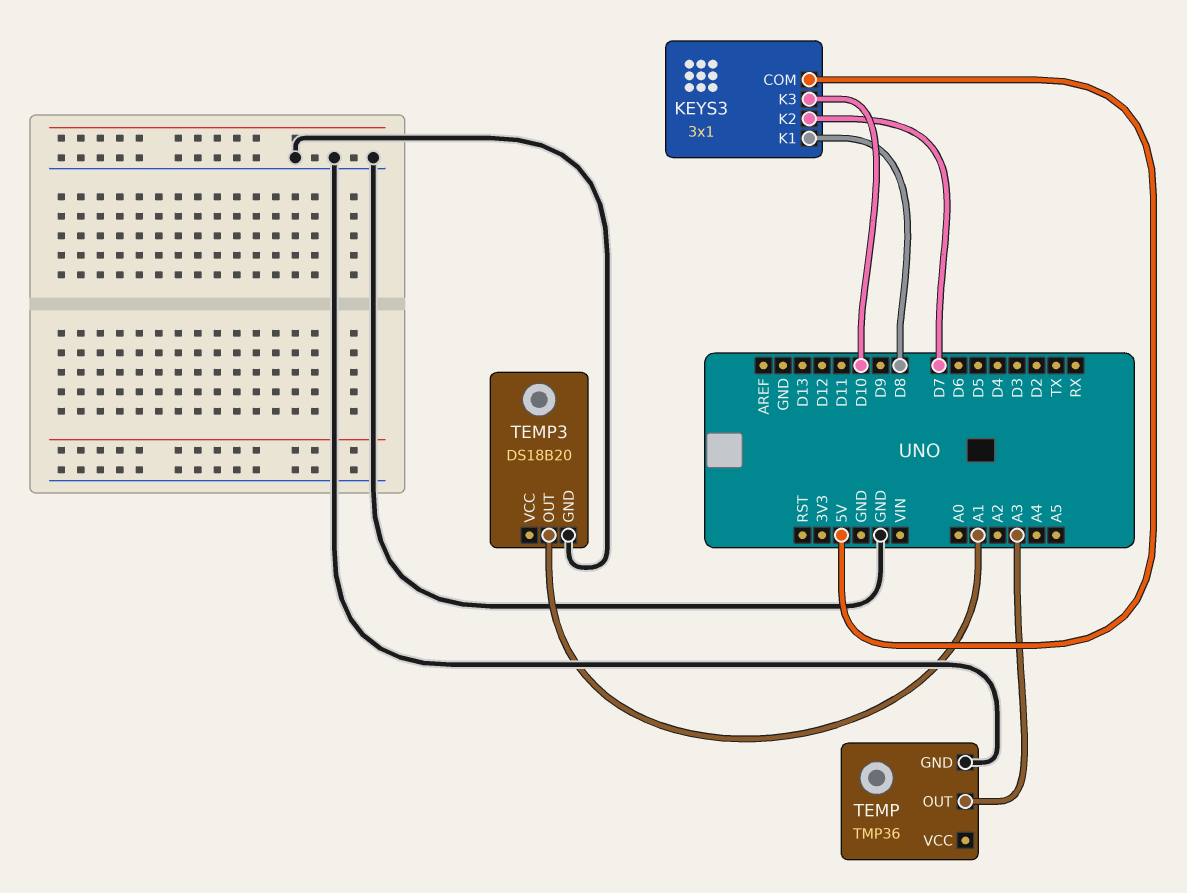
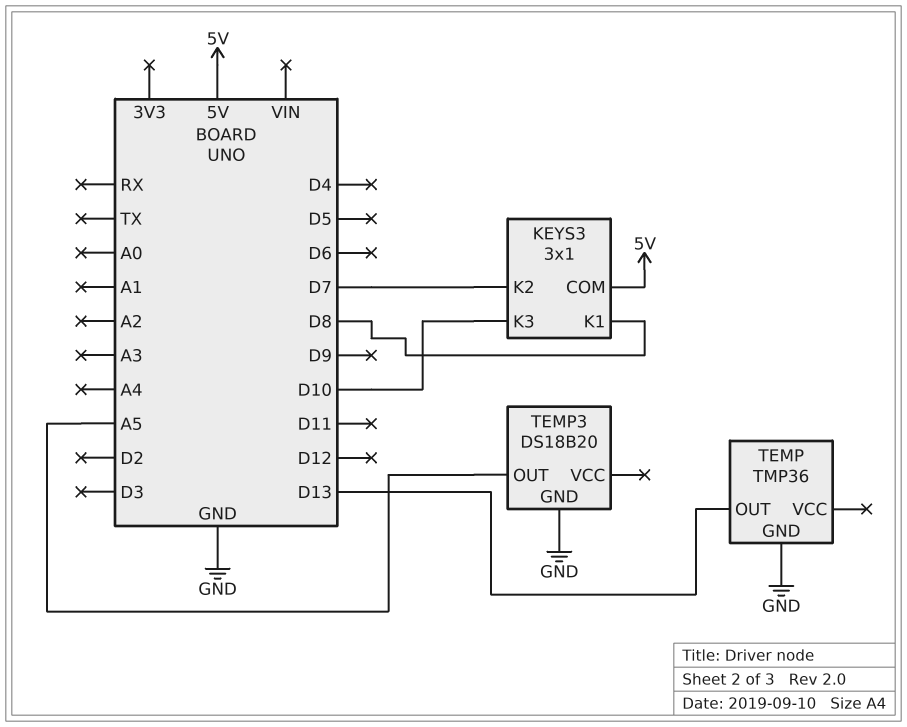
TEMP pin OUT: A3 -> D13
TEMP3 pin OUT: A1 -> A5

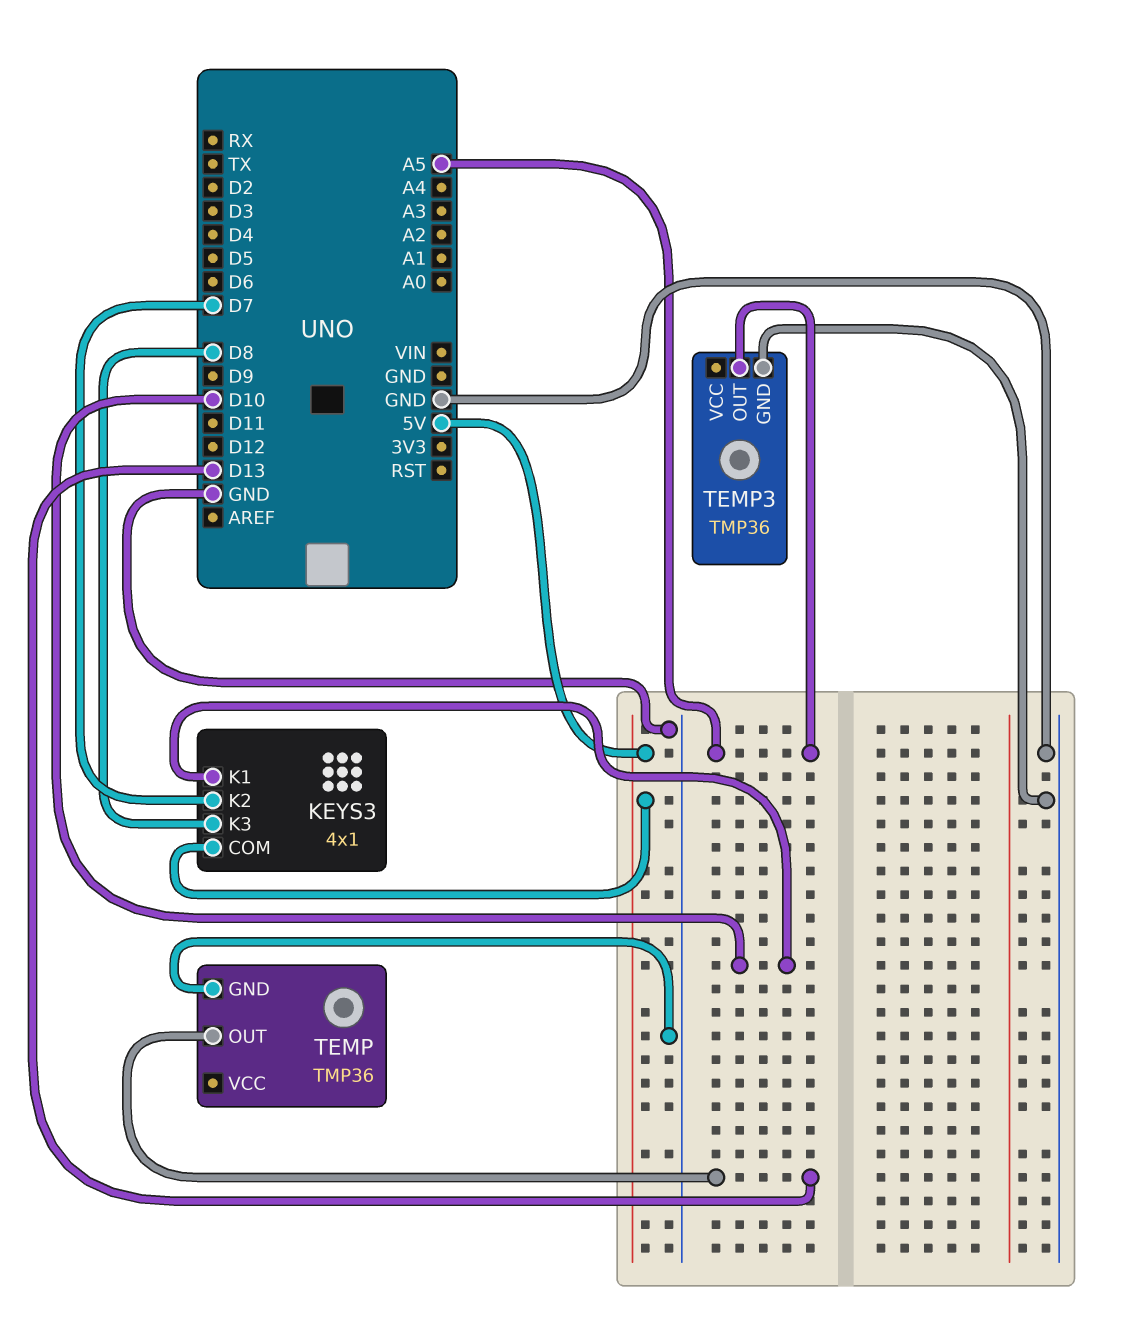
KEYS3: 3x1 -> 4x1
KEYS3 pin K1: D8 -> D10
KEYS3 pin K3: D10 -> D8
TEMP3: DS18B20 -> TMP36

